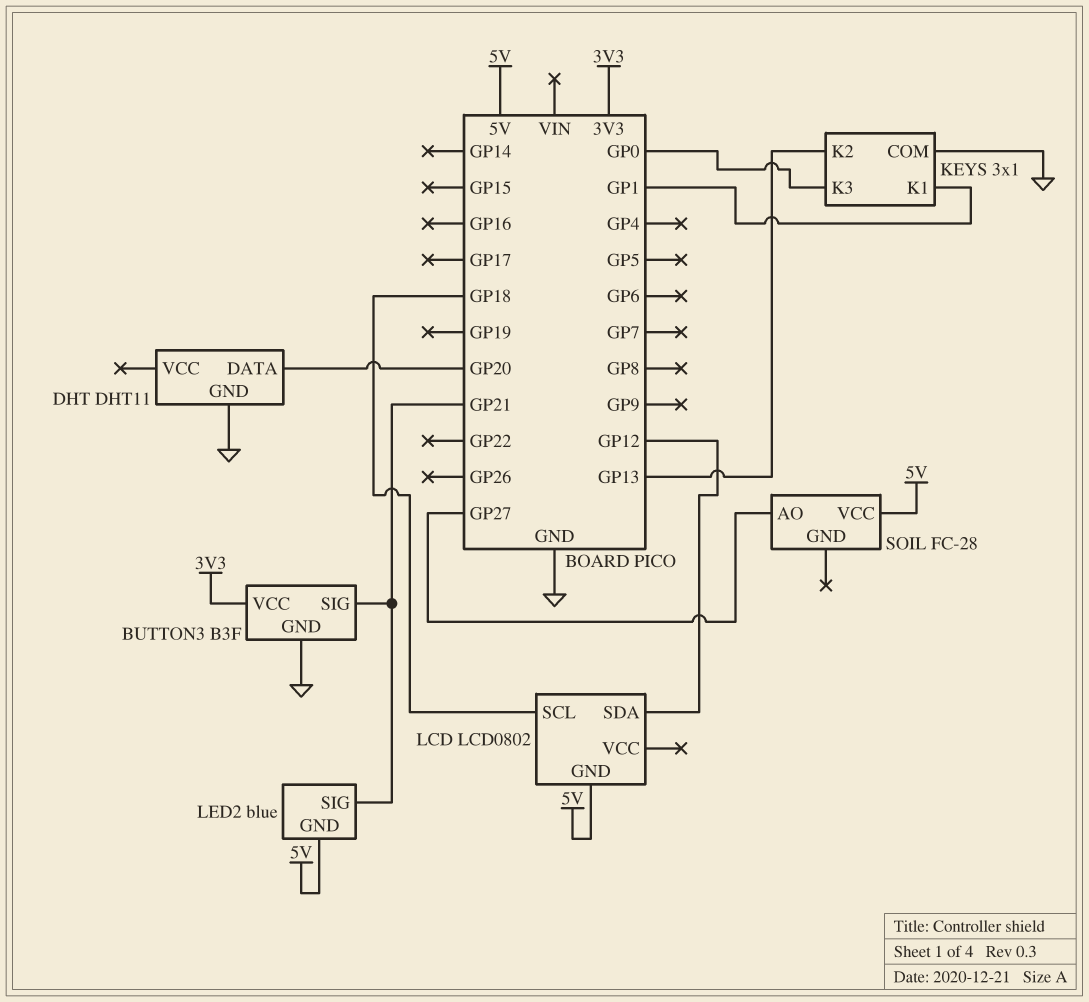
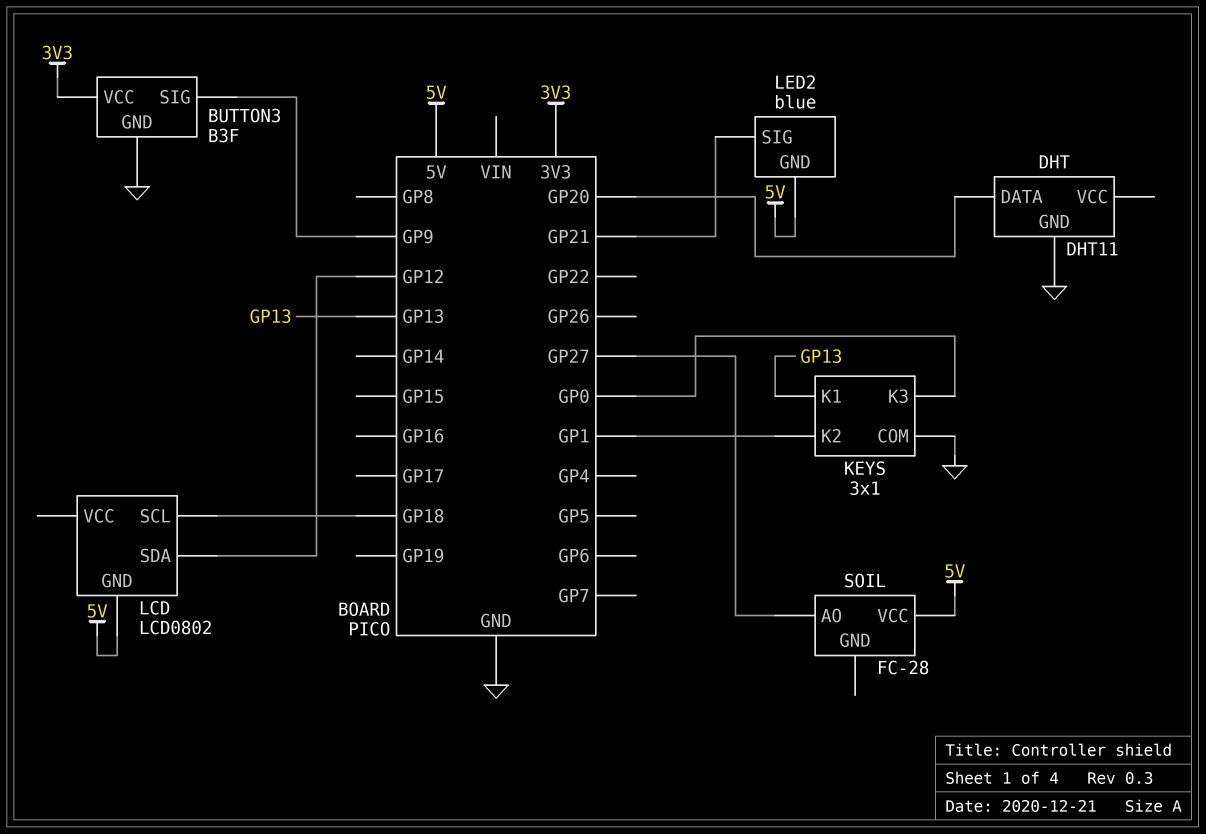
BUTTON3 pin SIG: GP21 -> GP9
KEYS pin K1: GP1 -> GP13
KEYS pin K2: GP13 -> GP1

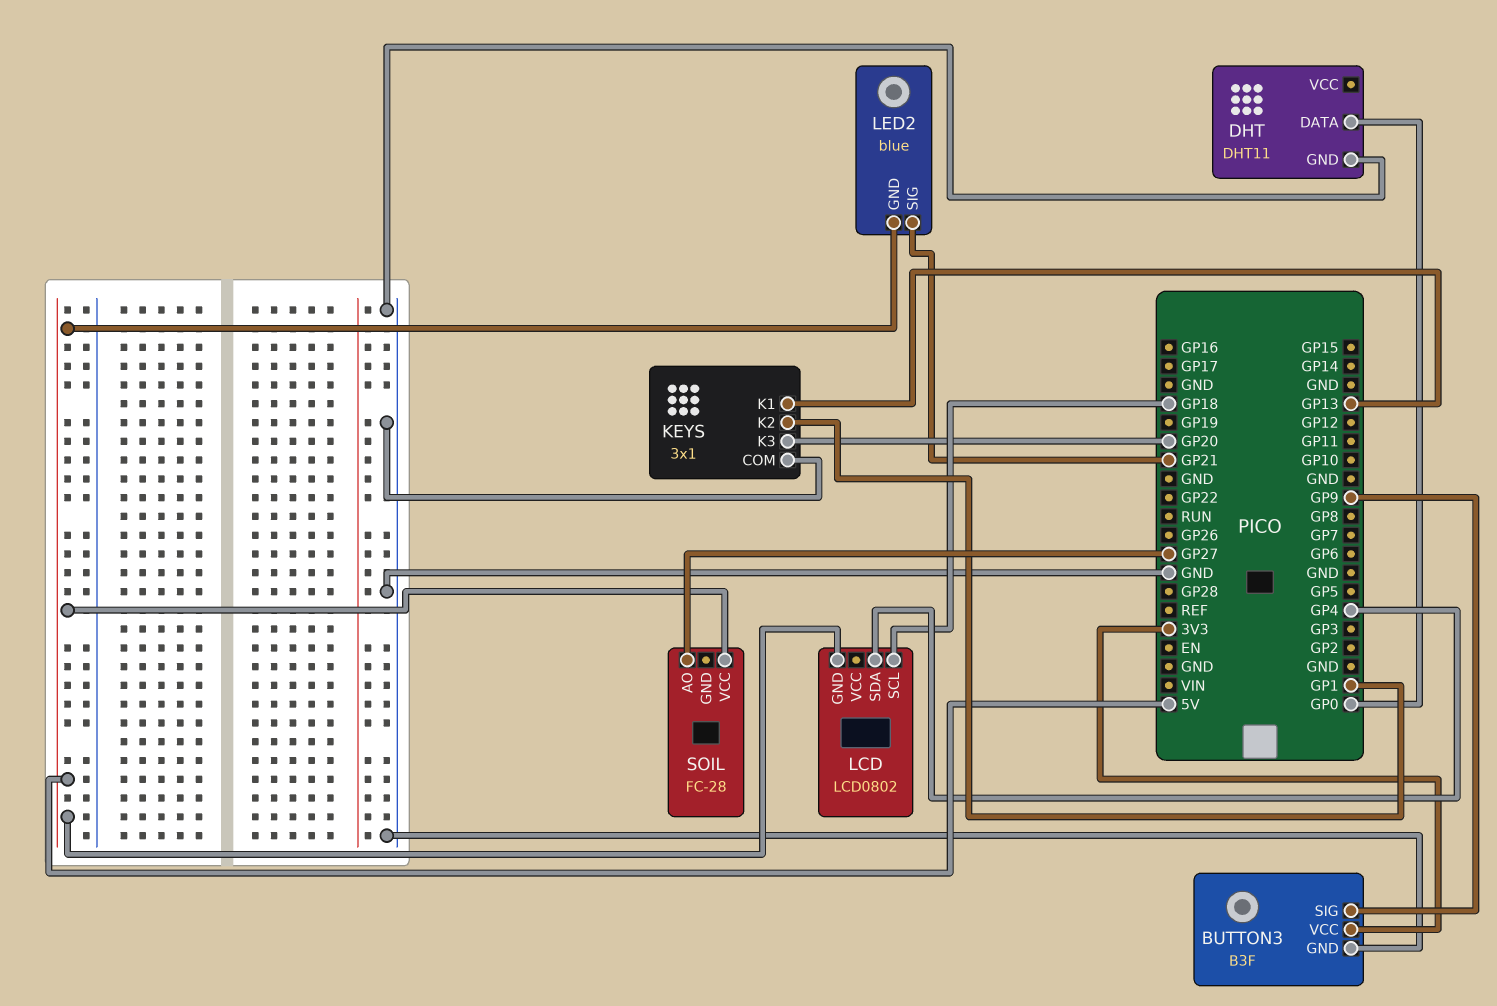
DHT pin DATA: GP20 -> GP0
KEYS pin K3: GP0 -> GP20
LCD pin SDA: GP12 -> GP4

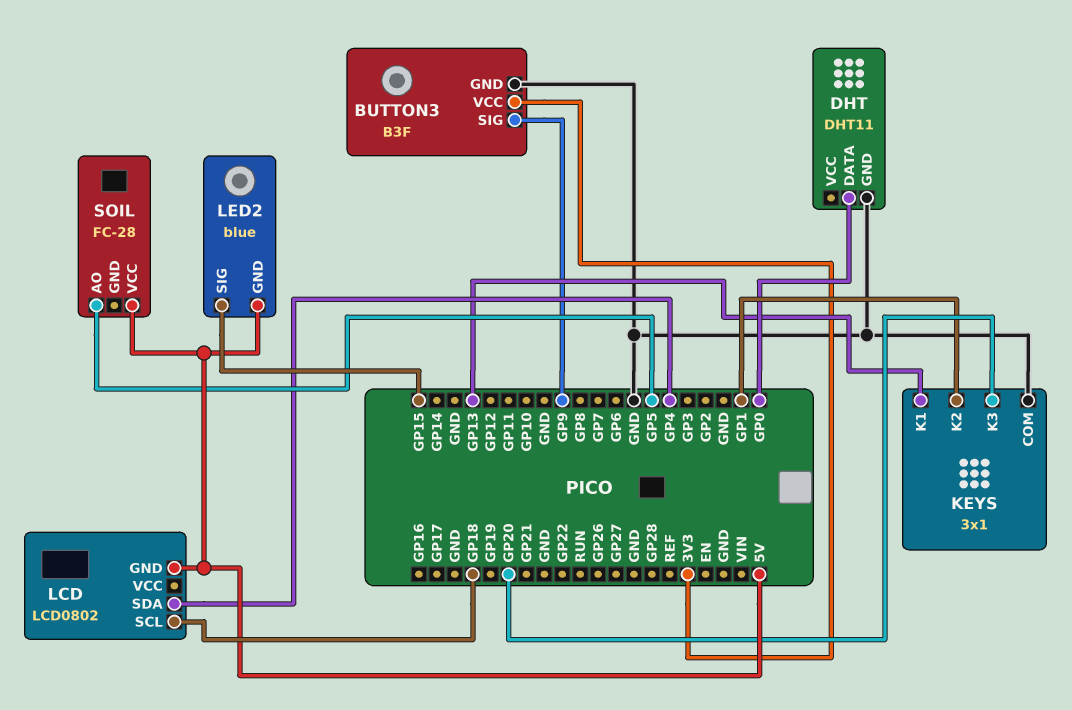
LED2 pin SIG: GP21 -> GP15
SOIL pin AO: GP27 -> GP5

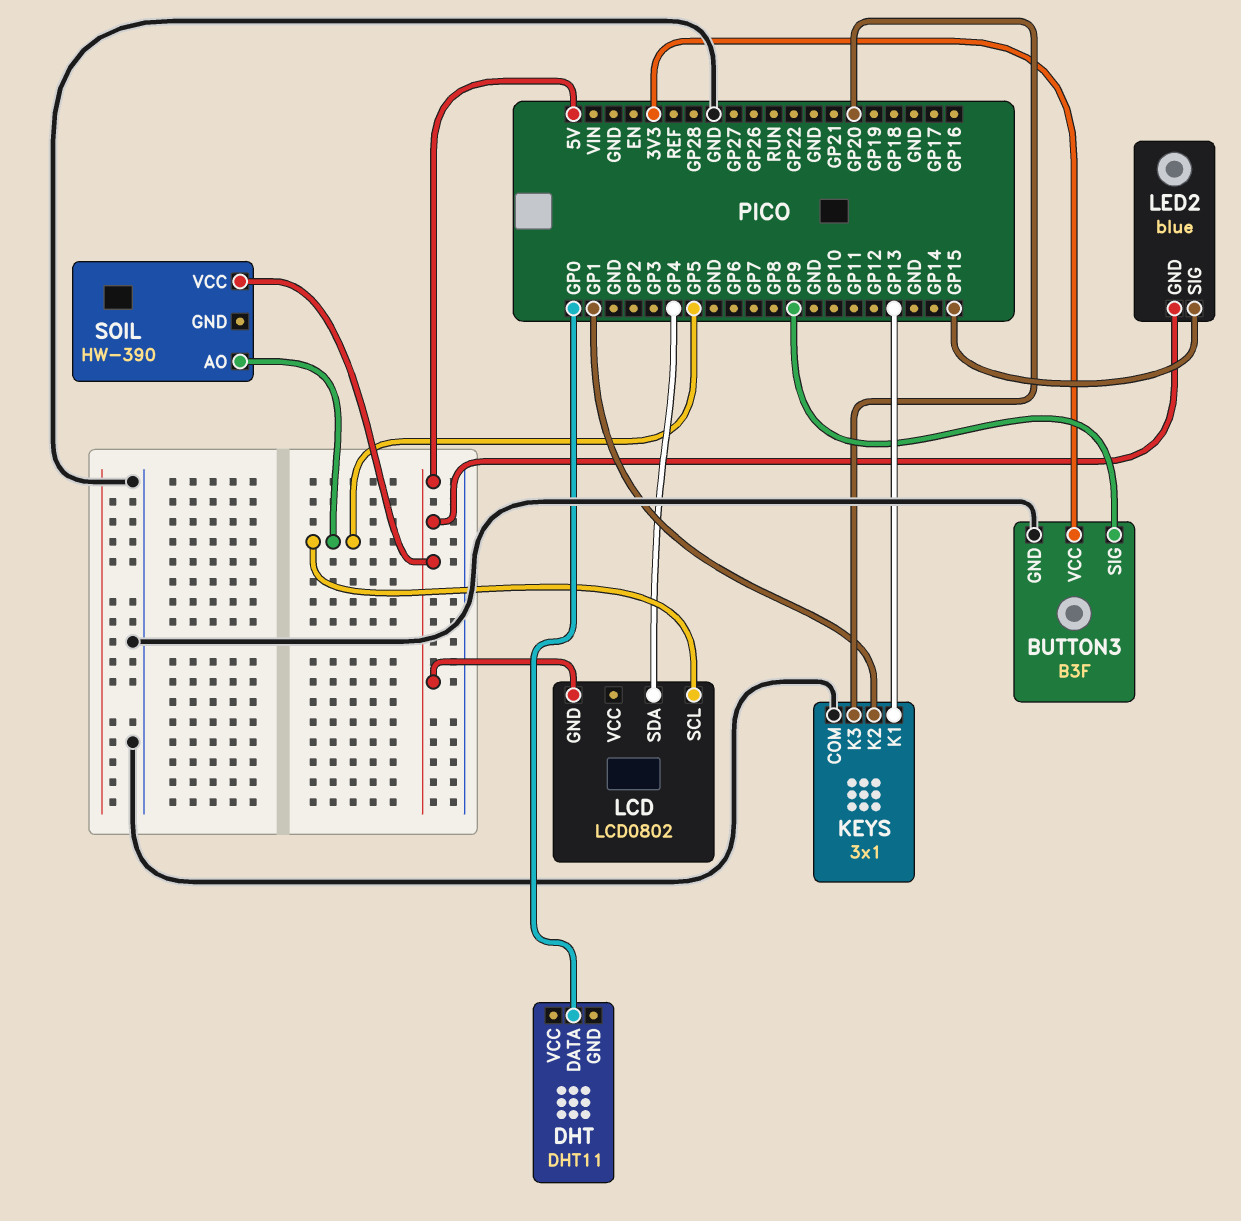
DHT pin GND: GND -> none
LCD pin SCL: GP18 -> GP5
SOIL: FC-28 -> HW-390

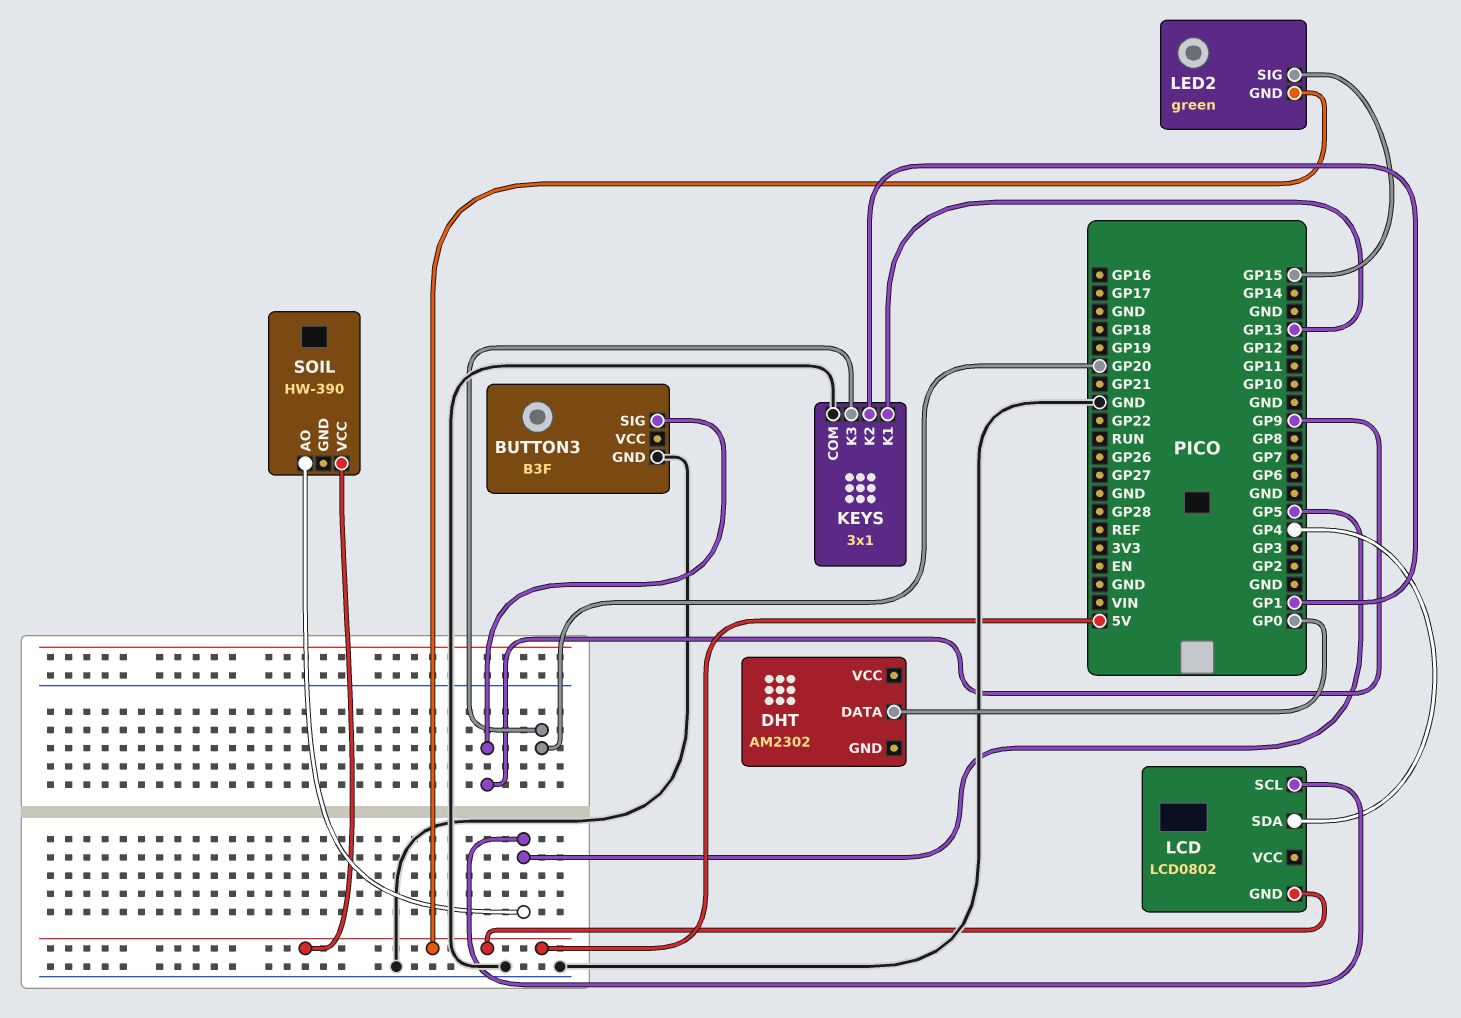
BUTTON3 pin VCC: 3V3 -> none
DHT: DHT11 -> AM2302
LED2: blue -> green

